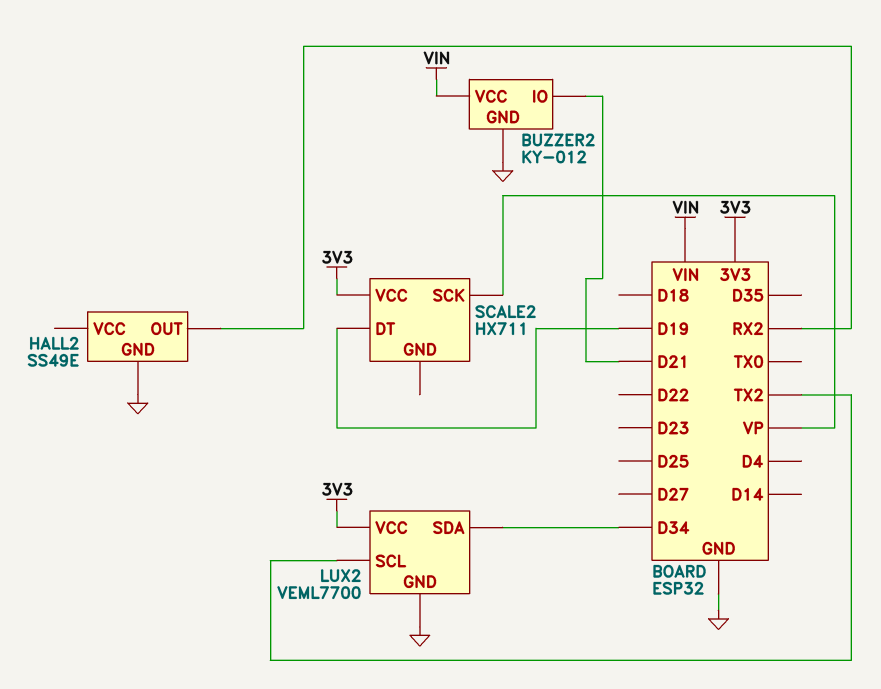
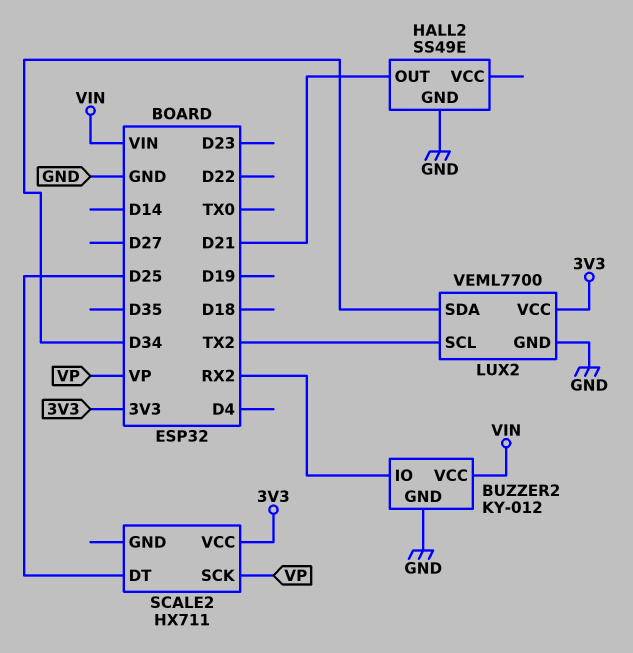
BUZZER2 pin IO: D21 -> RX2
HALL2 pin OUT: RX2 -> D21
SCALE2 pin DT: D19 -> D25

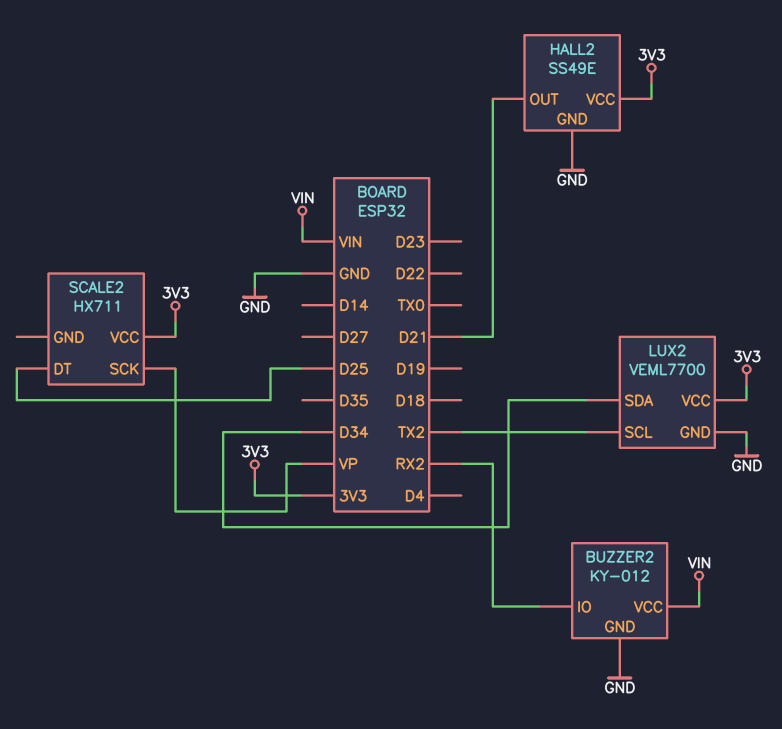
HALL2 pin VCC: none -> 3V3

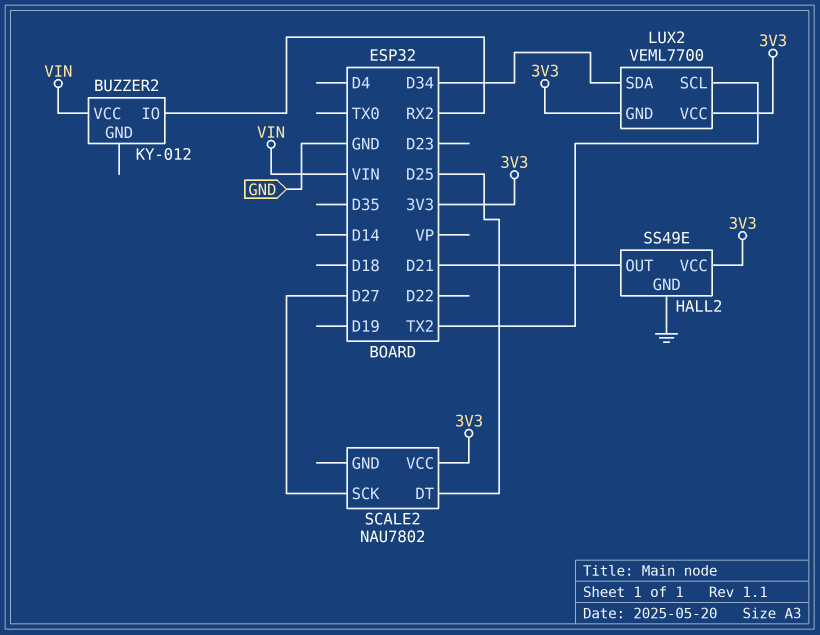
BUZZER2 pin GND: GND -> none
LUX2 pin GND: GND -> 3V3
SCALE2: HX711 -> NAU7802
SCALE2 pin SCK: VP -> D27

